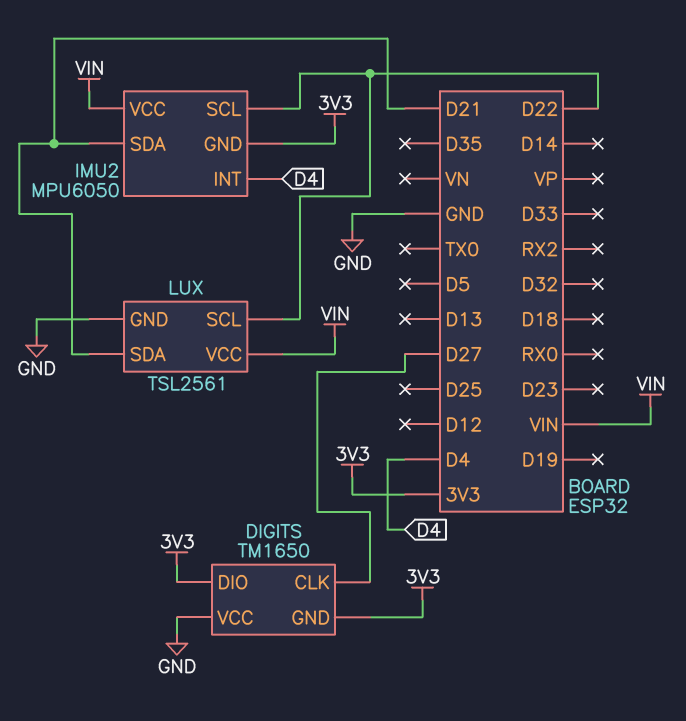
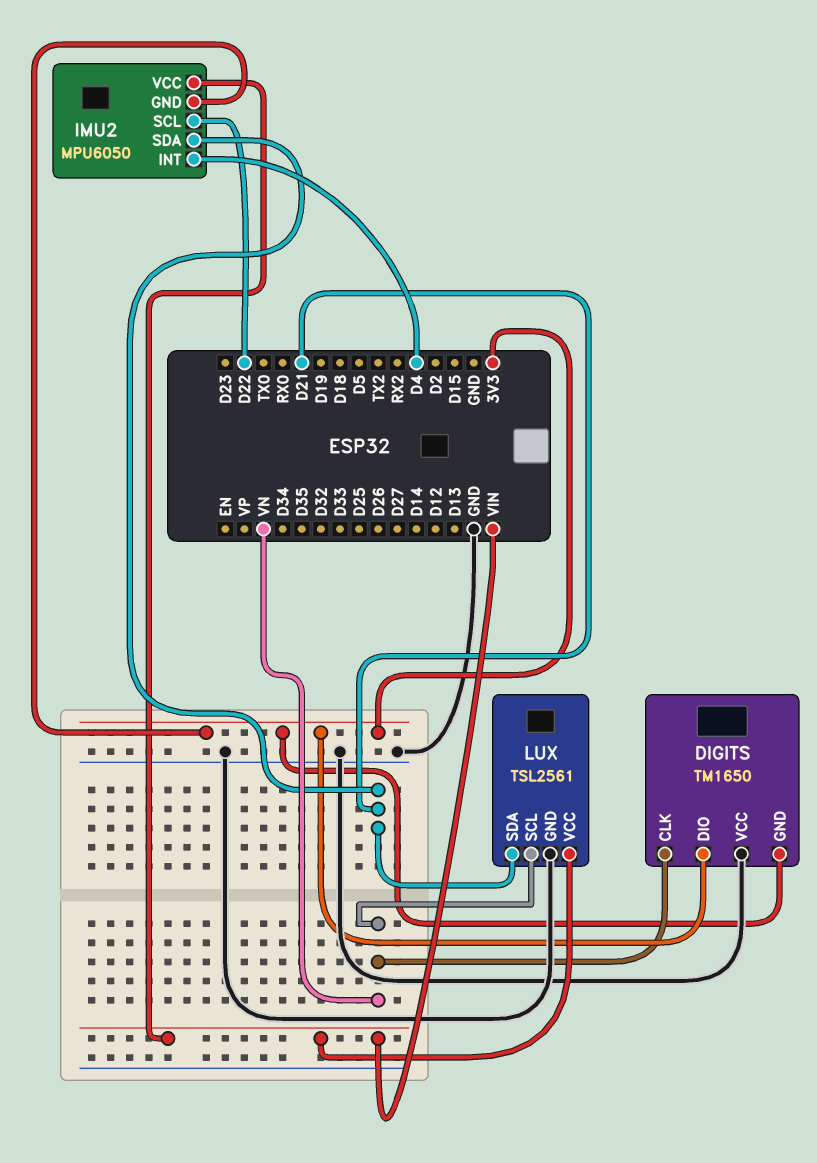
DIGITS pin CLK: D27 -> VN
LUX pin SCL: D22 -> VN

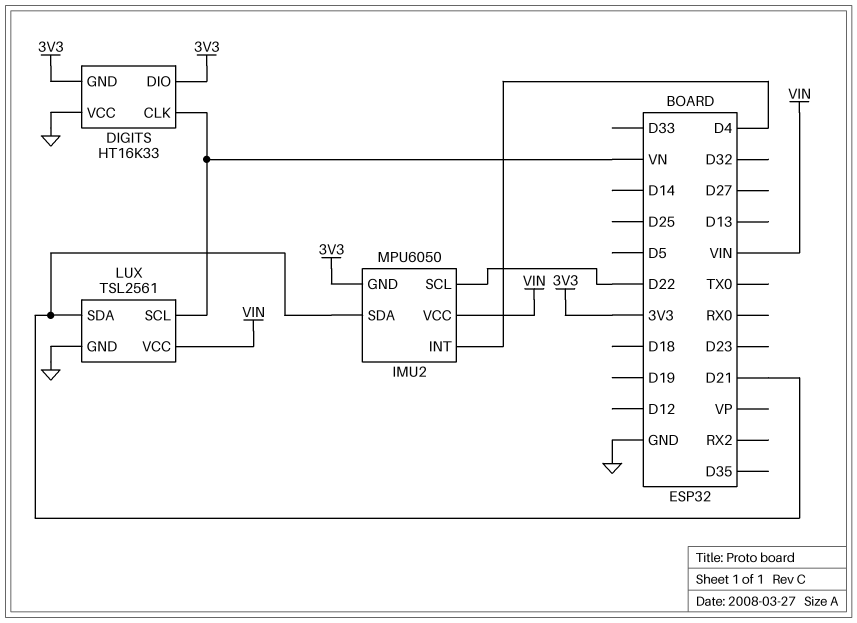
DIGITS: TM1650 -> HT16K33

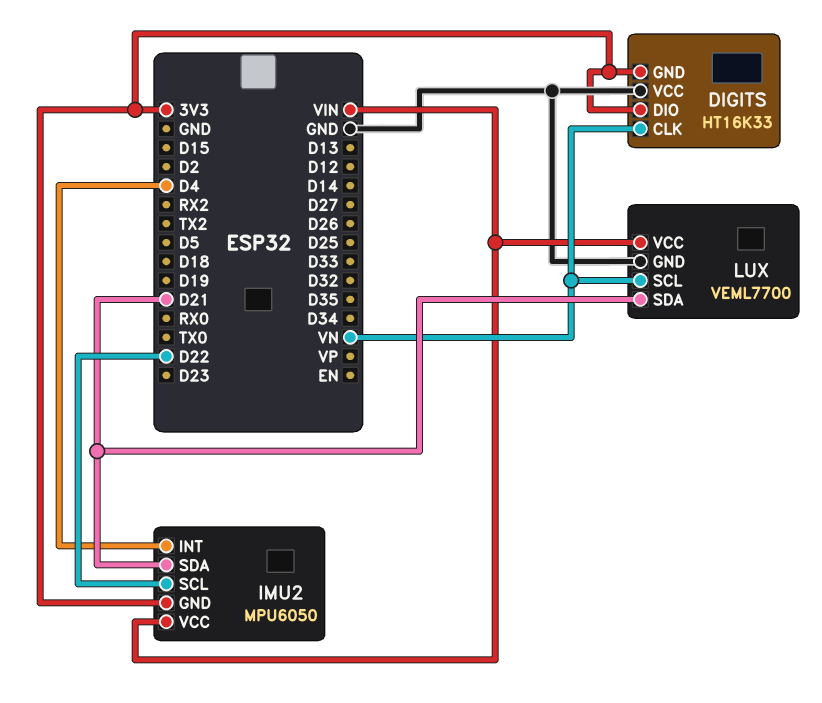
LUX: TSL2561 -> VEML7700

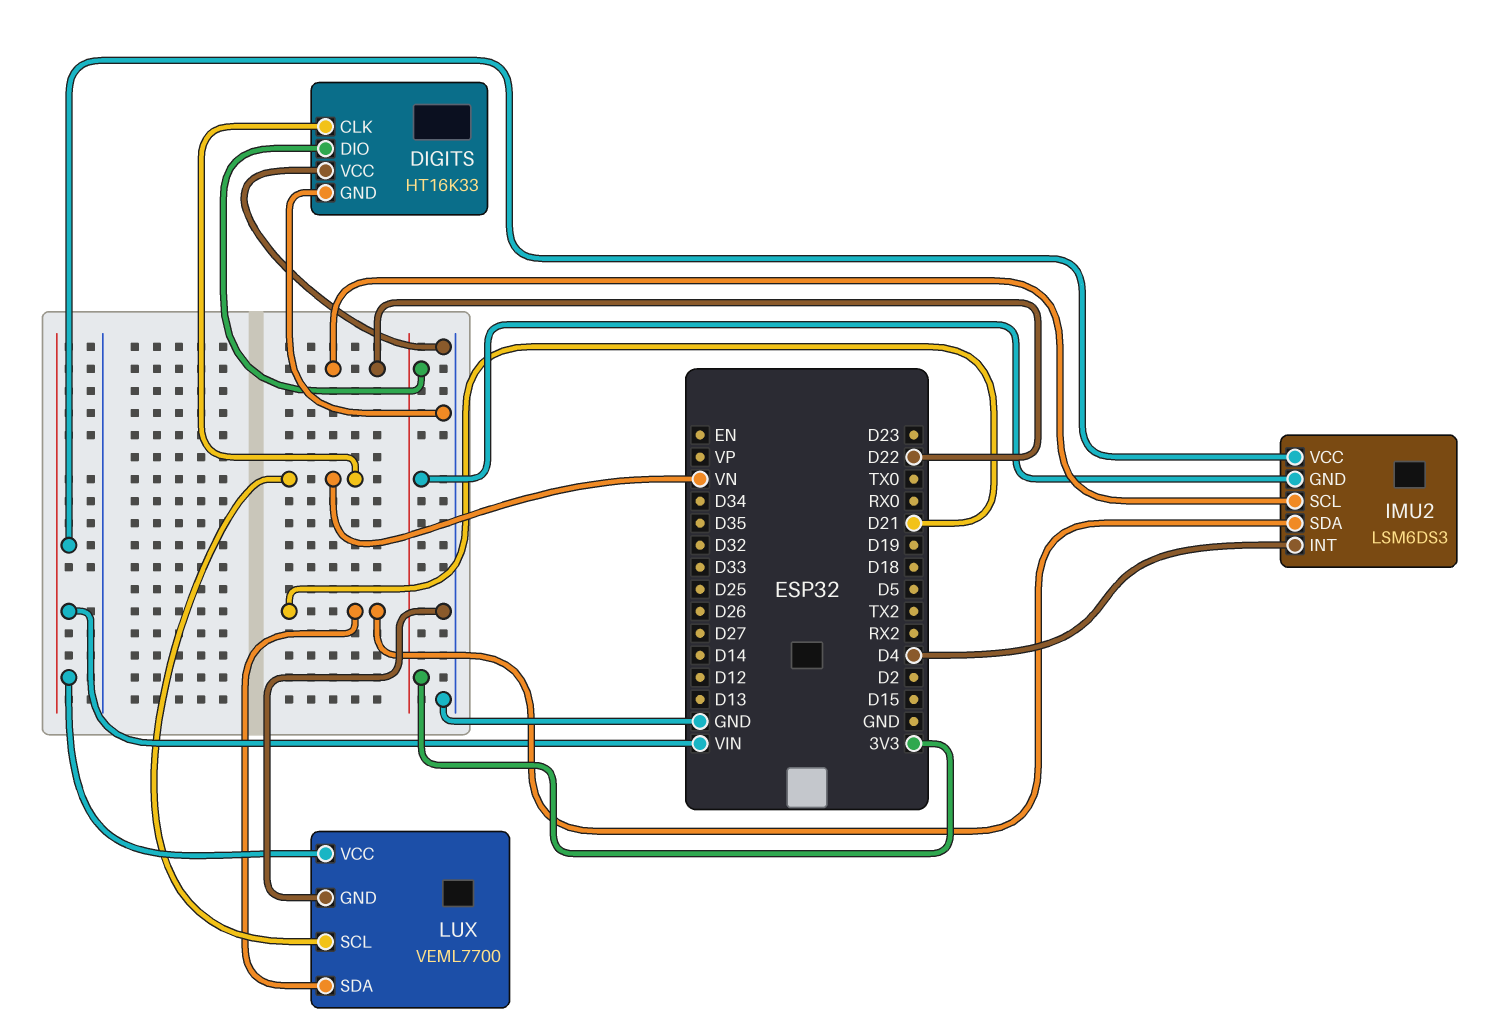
DIGITS pin GND: 3V3 -> GND
IMU2: MPU6050 -> LSM6DS3

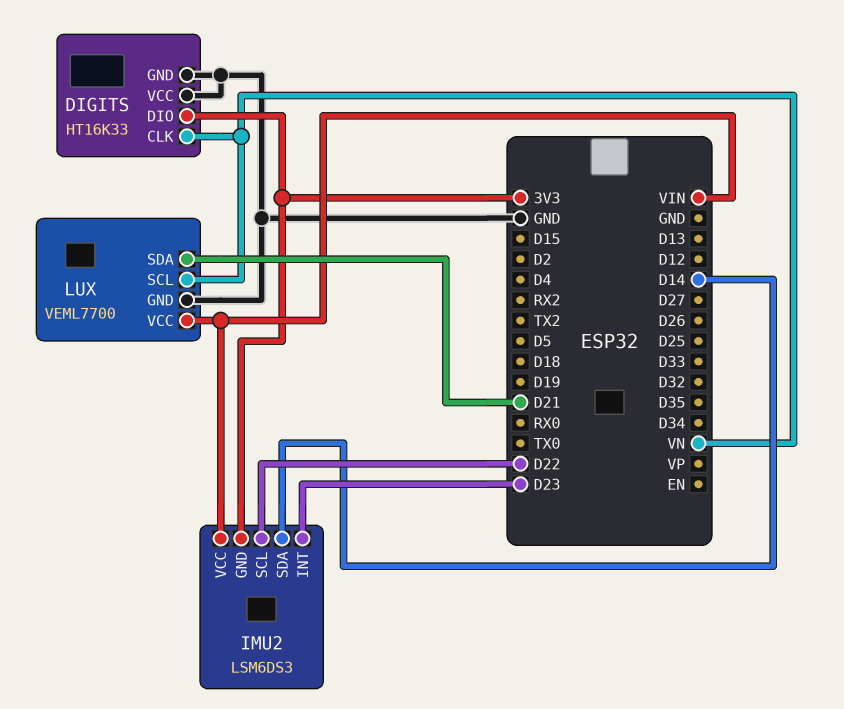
IMU2 pin INT: D4 -> D23
IMU2 pin SDA: D21 -> D14

